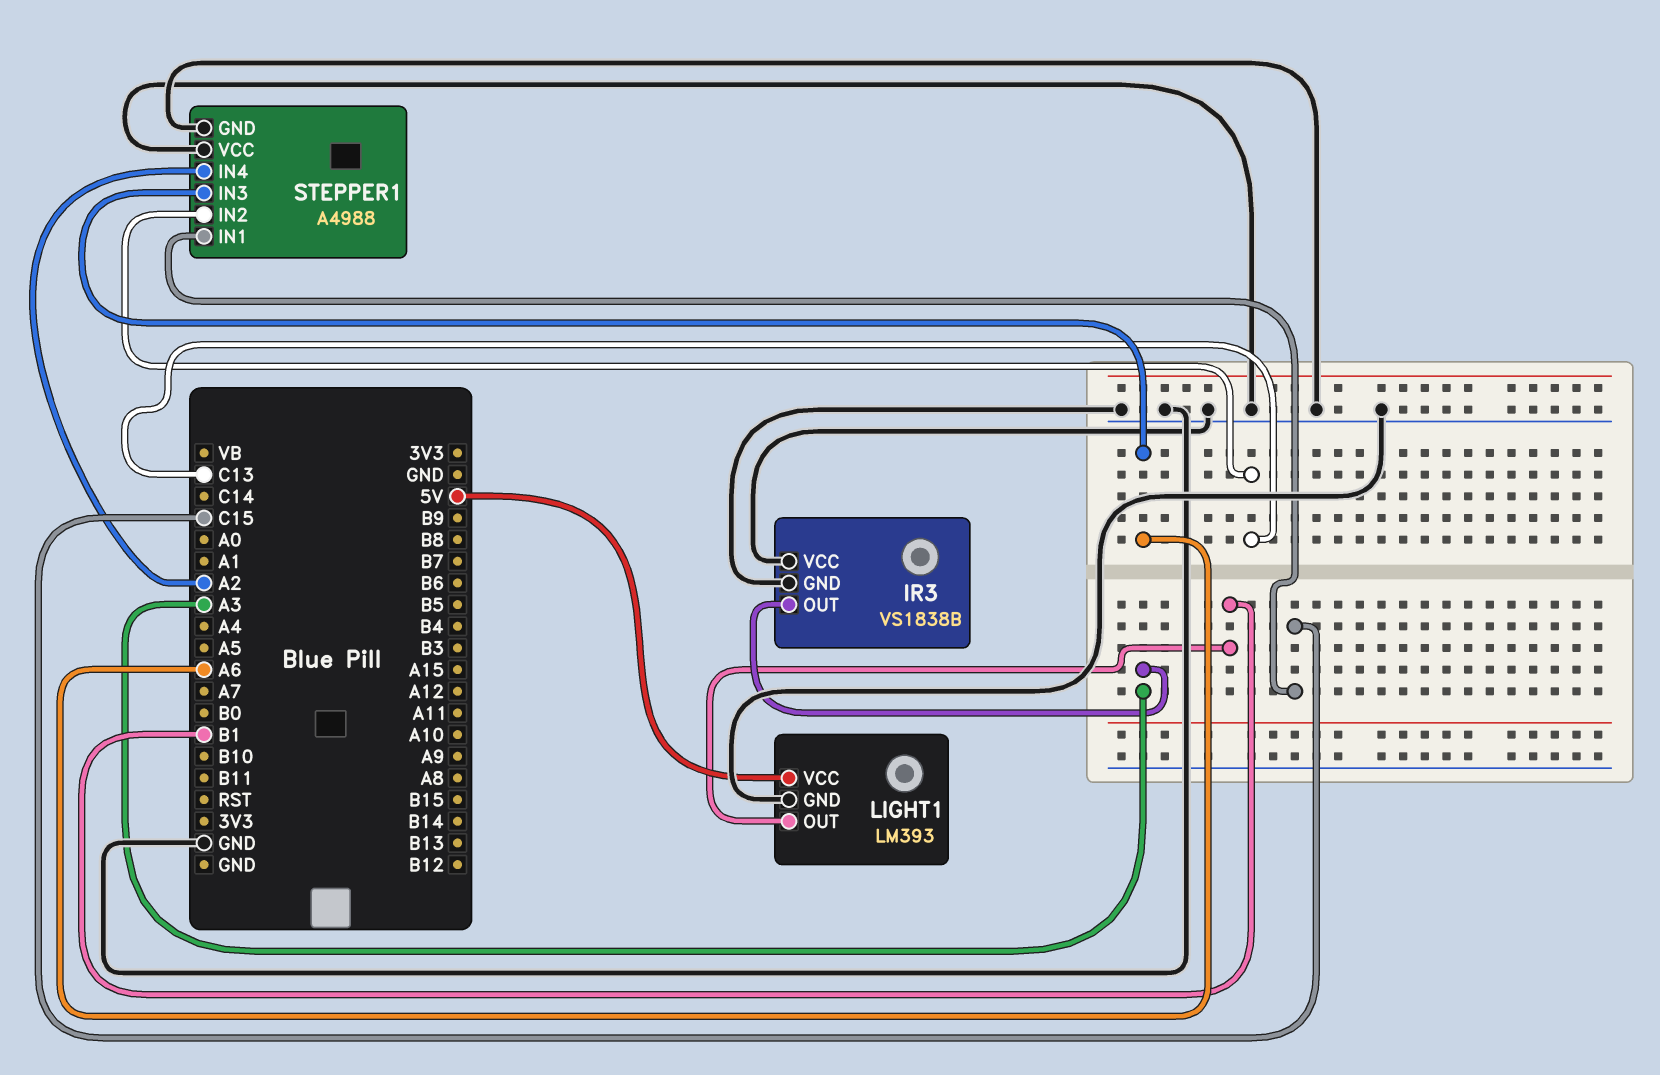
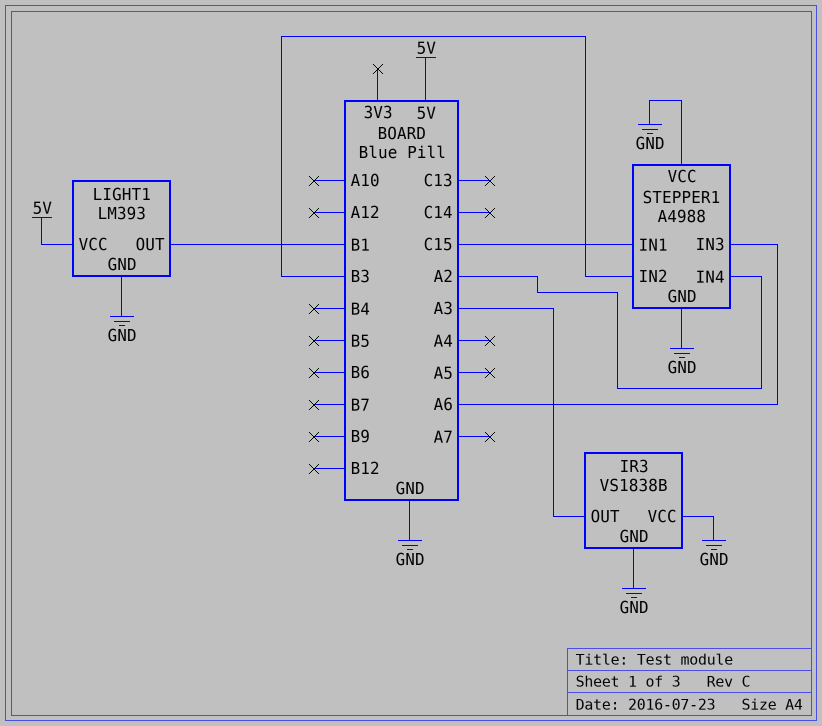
STEPPER1 pin IN2: C13 -> B3

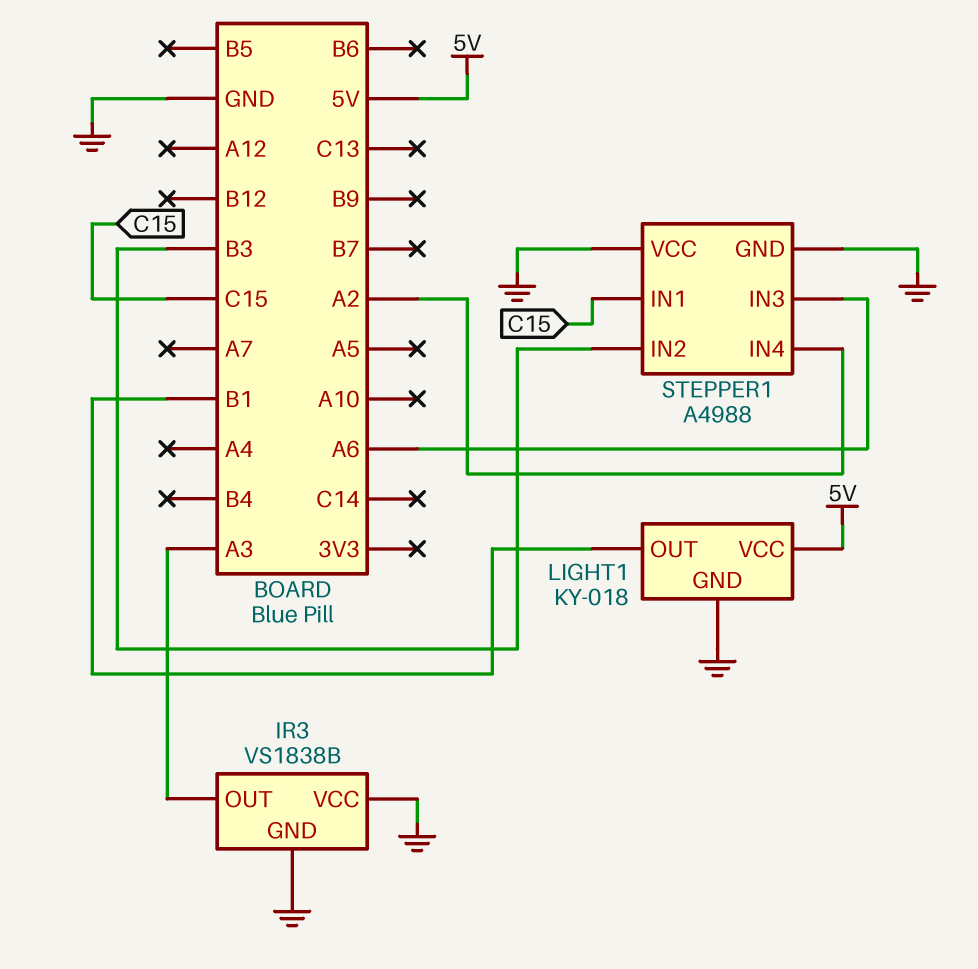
LIGHT1: LM393 -> KY-018

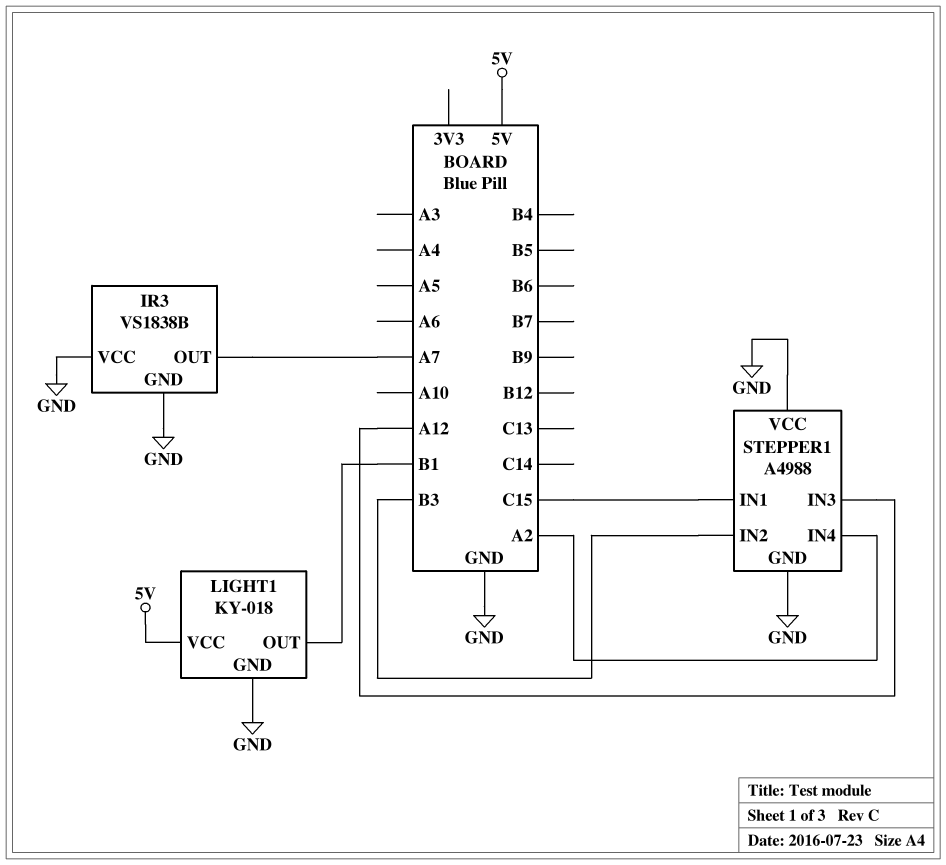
IR3 pin OUT: A3 -> A7
STEPPER1 pin IN3: A6 -> A12

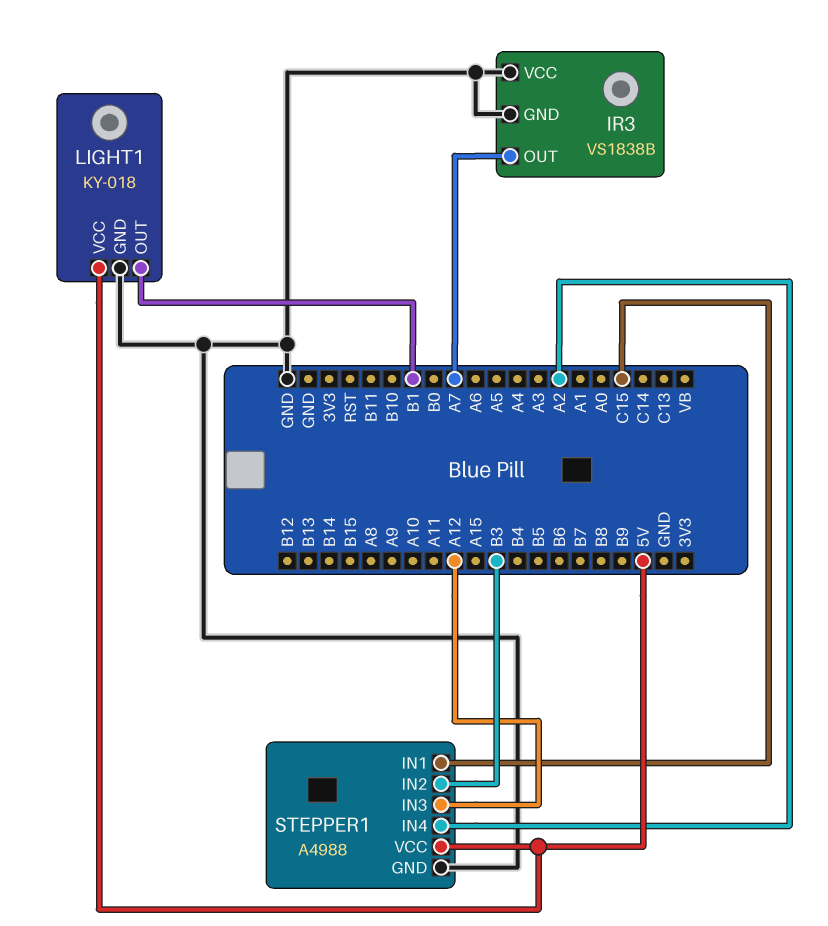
STEPPER1 pin VCC: GND -> 5V

